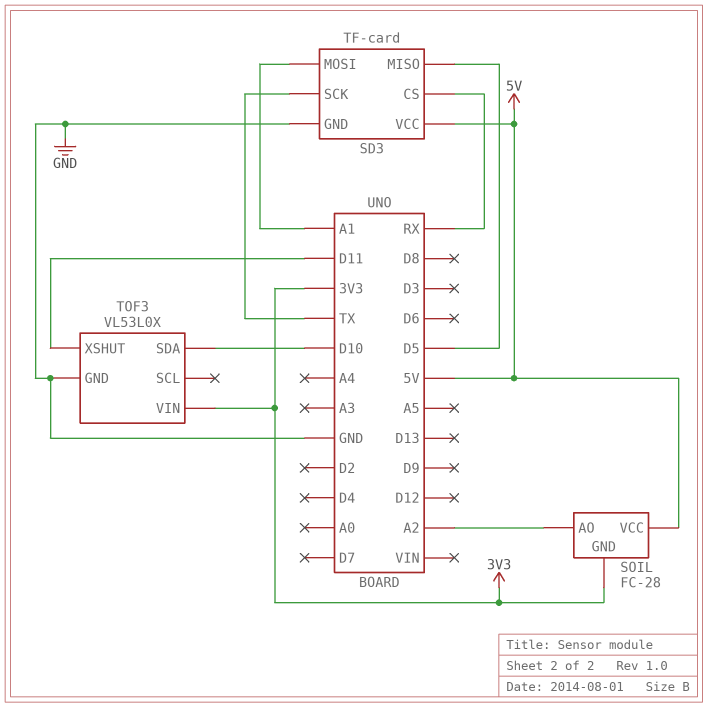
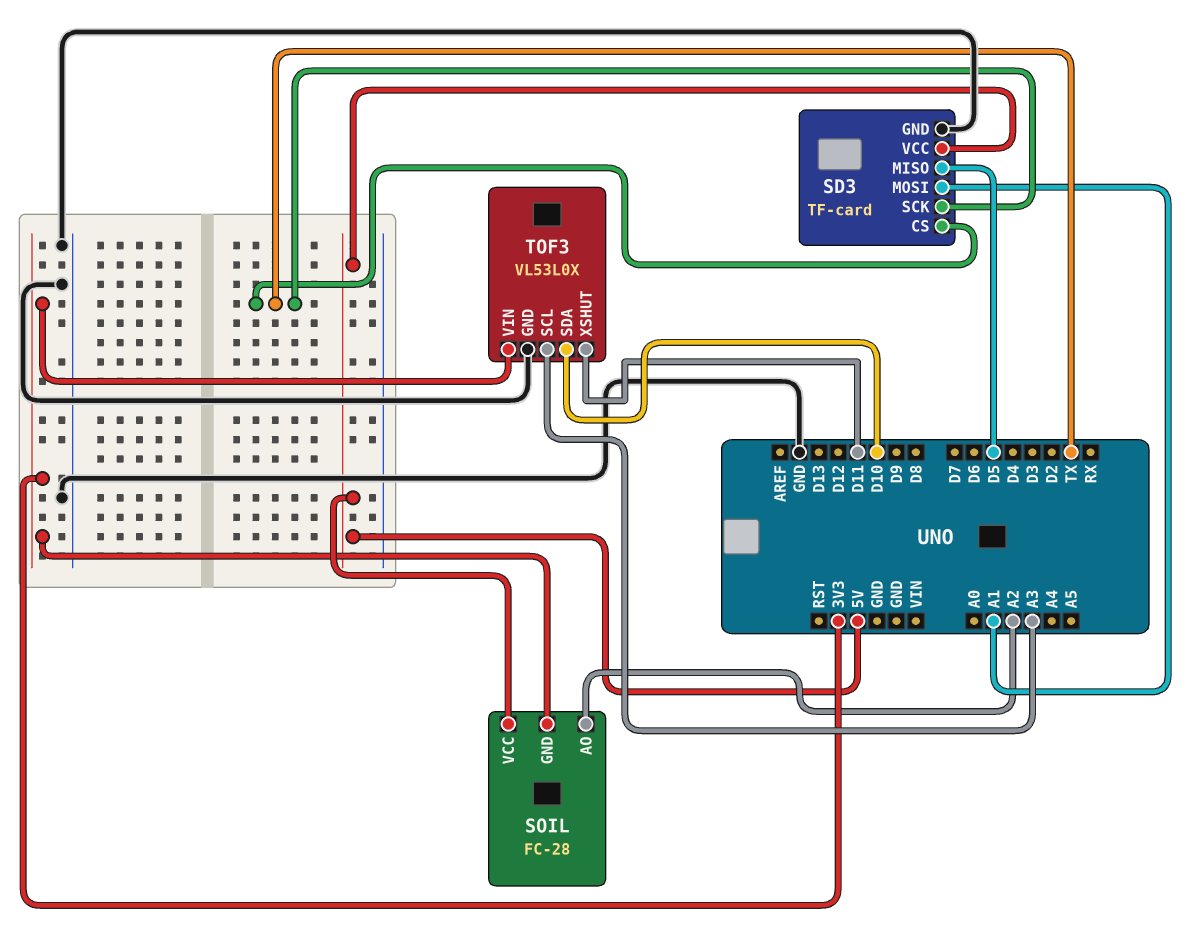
SD3 pin CS: RX -> TX
TOF3 pin SCL: none -> A3

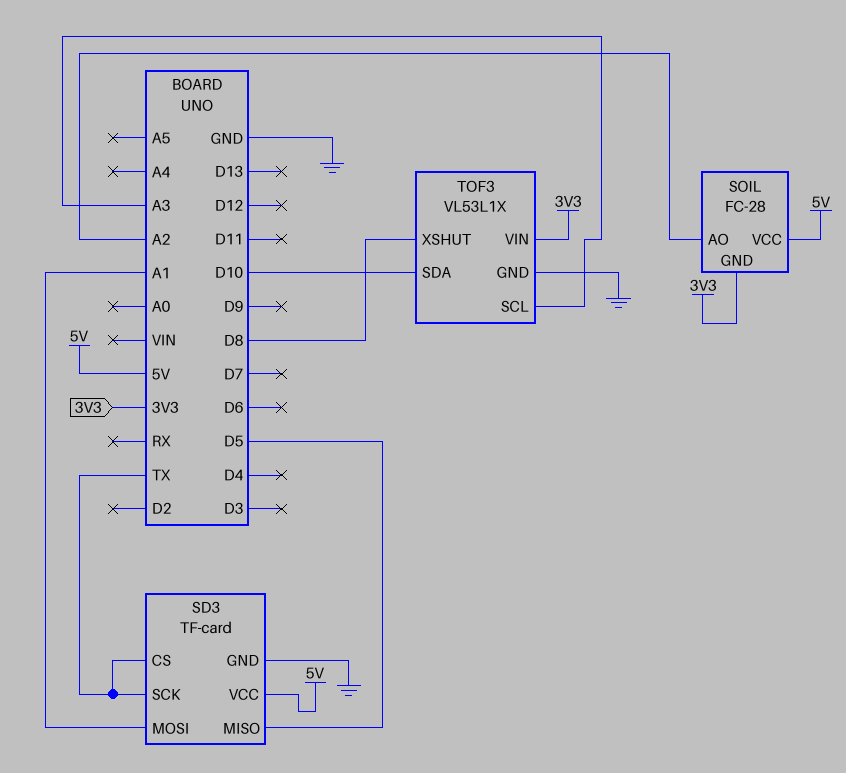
TOF3: VL53L0X -> VL53L1X
TOF3 pin XSHUT: D11 -> D8

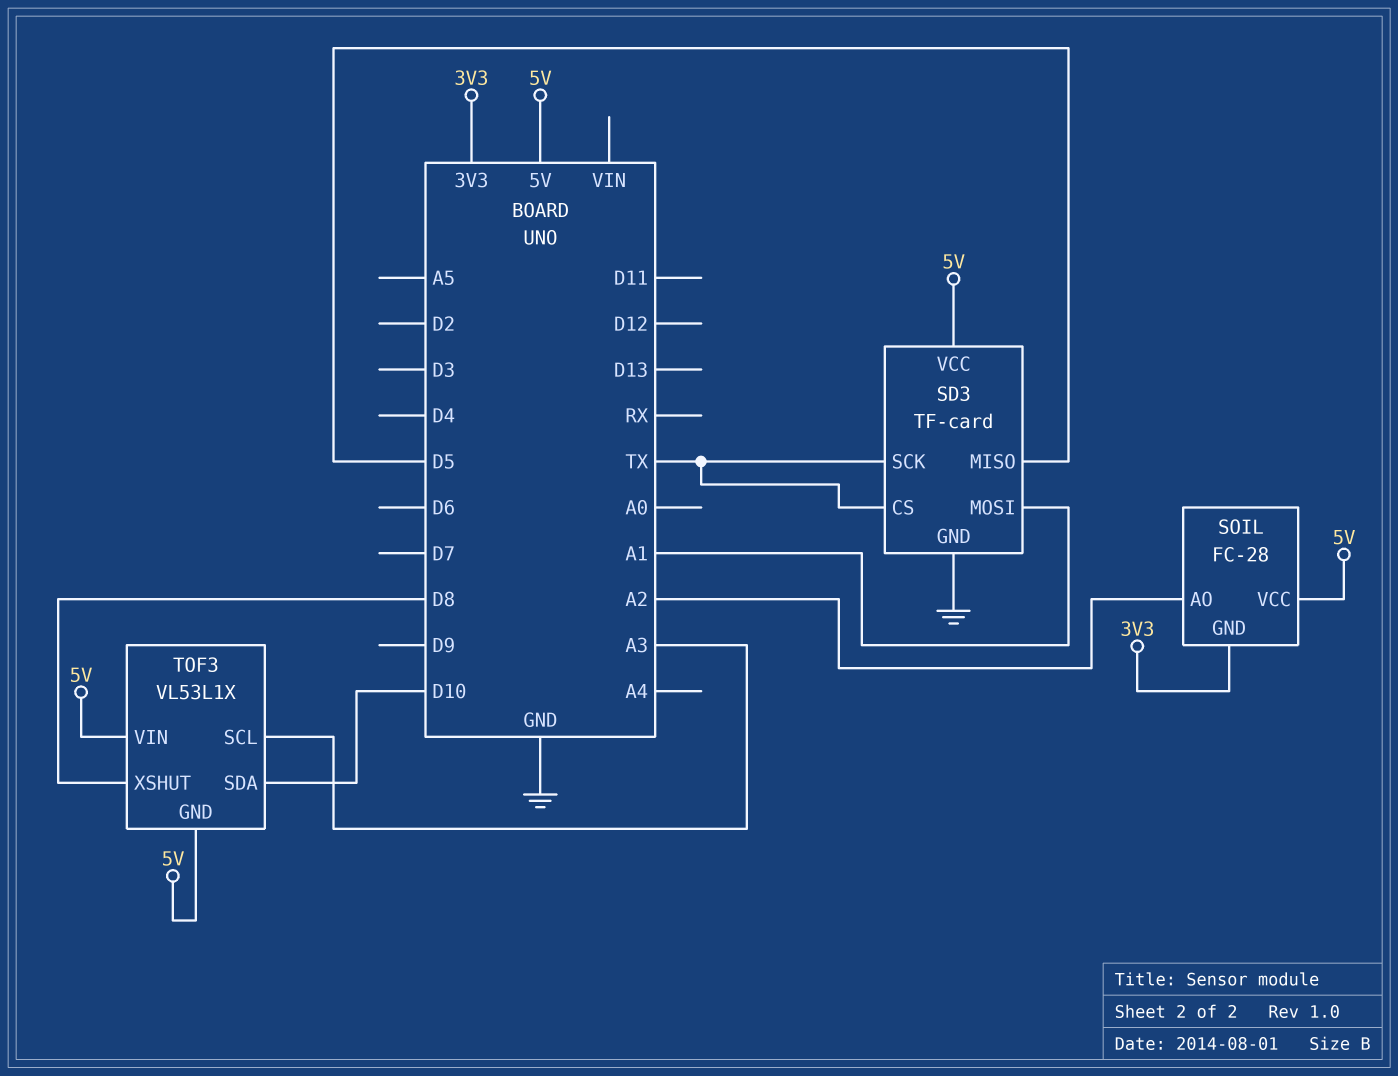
TOF3 pin GND: GND -> 5V
TOF3 pin VIN: 3V3 -> 5V

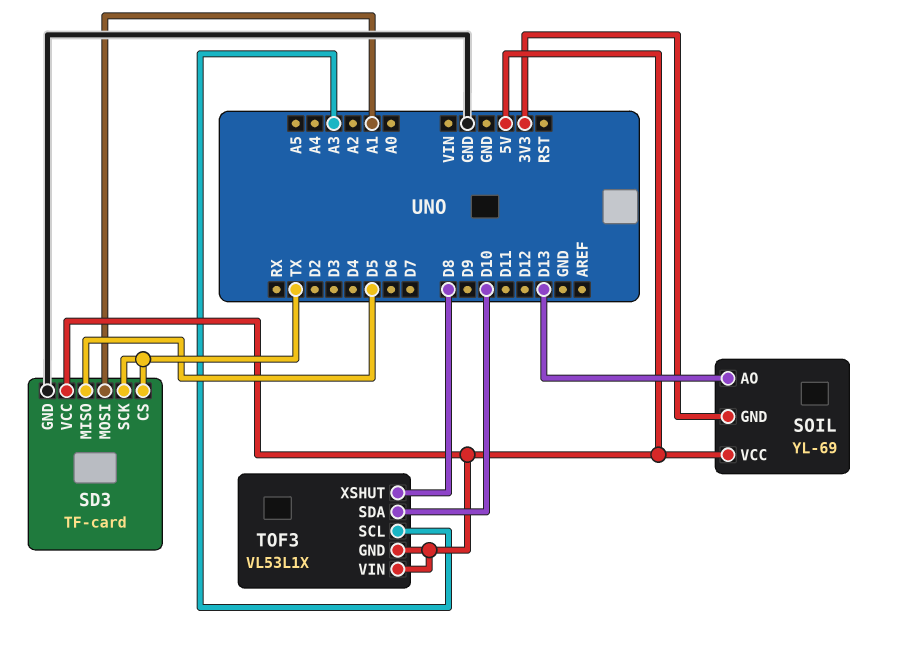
SOIL: FC-28 -> YL-69
SOIL pin AO: A2 -> D13

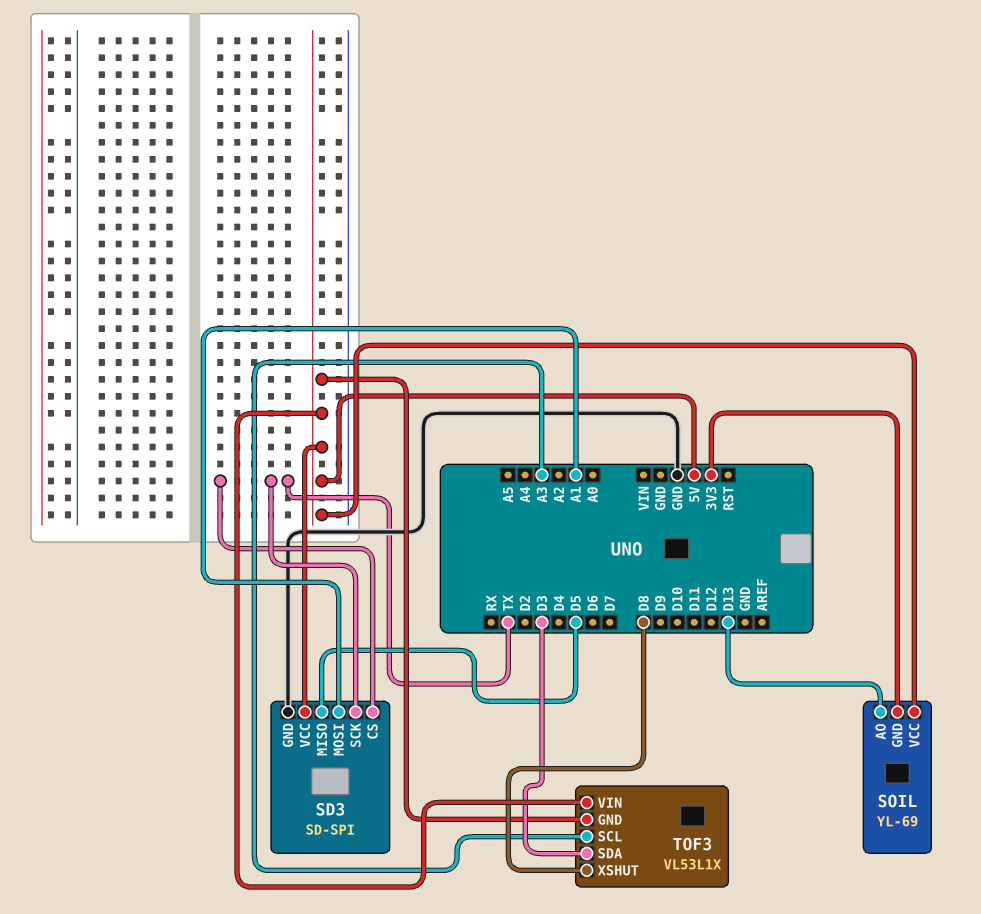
SD3: TF-card -> SD-SPI
TOF3 pin SDA: D10 -> D3

